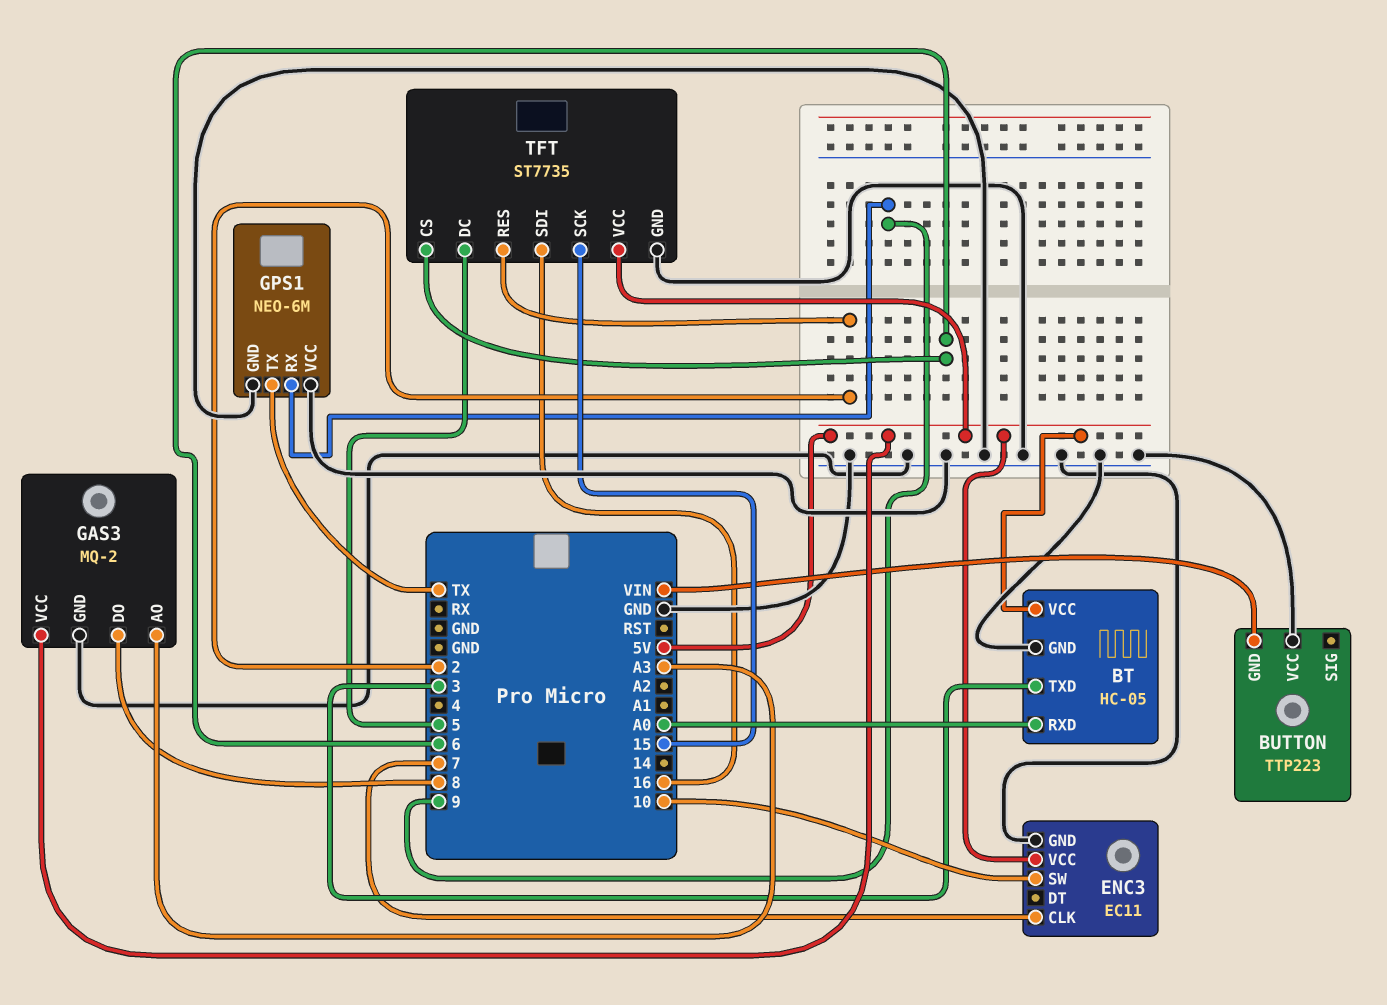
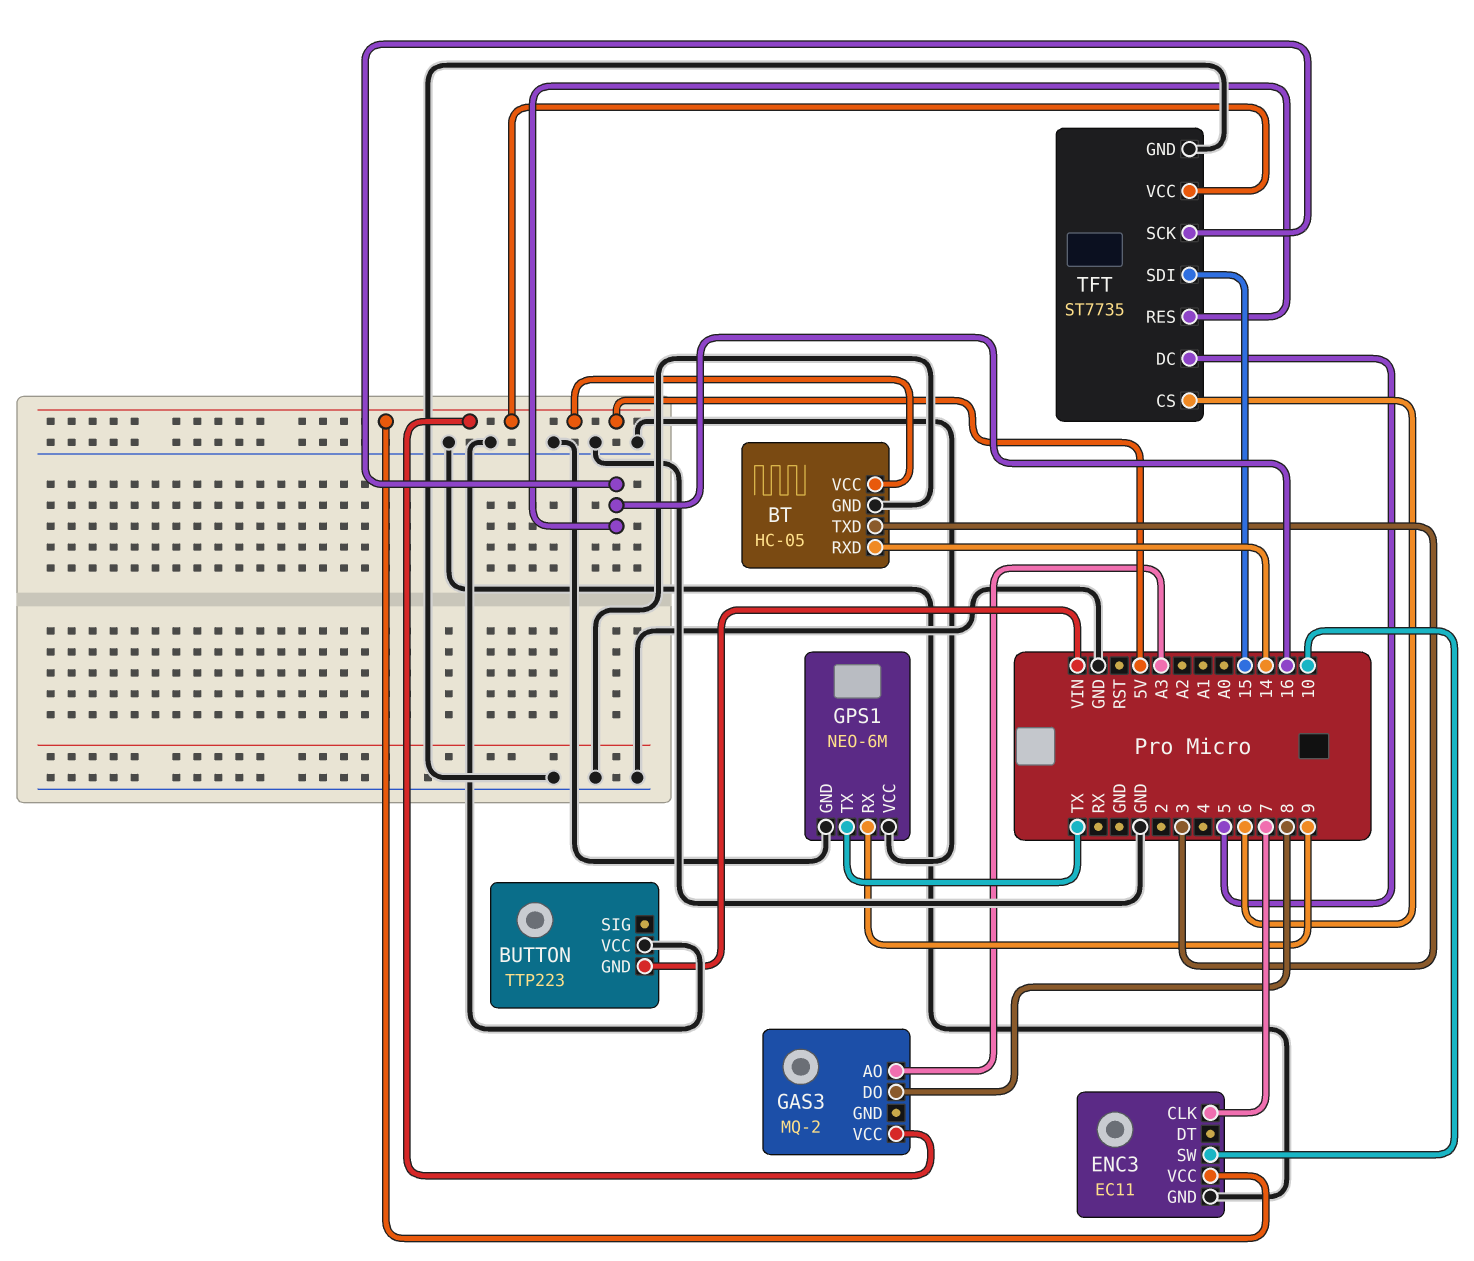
BT pin RXD: A0 -> 14
GAS3 pin GND: GND -> none
TFT pin RES: 2 -> 16
TFT pin SCK: 15 -> 16
TFT pin SDI: 16 -> 15

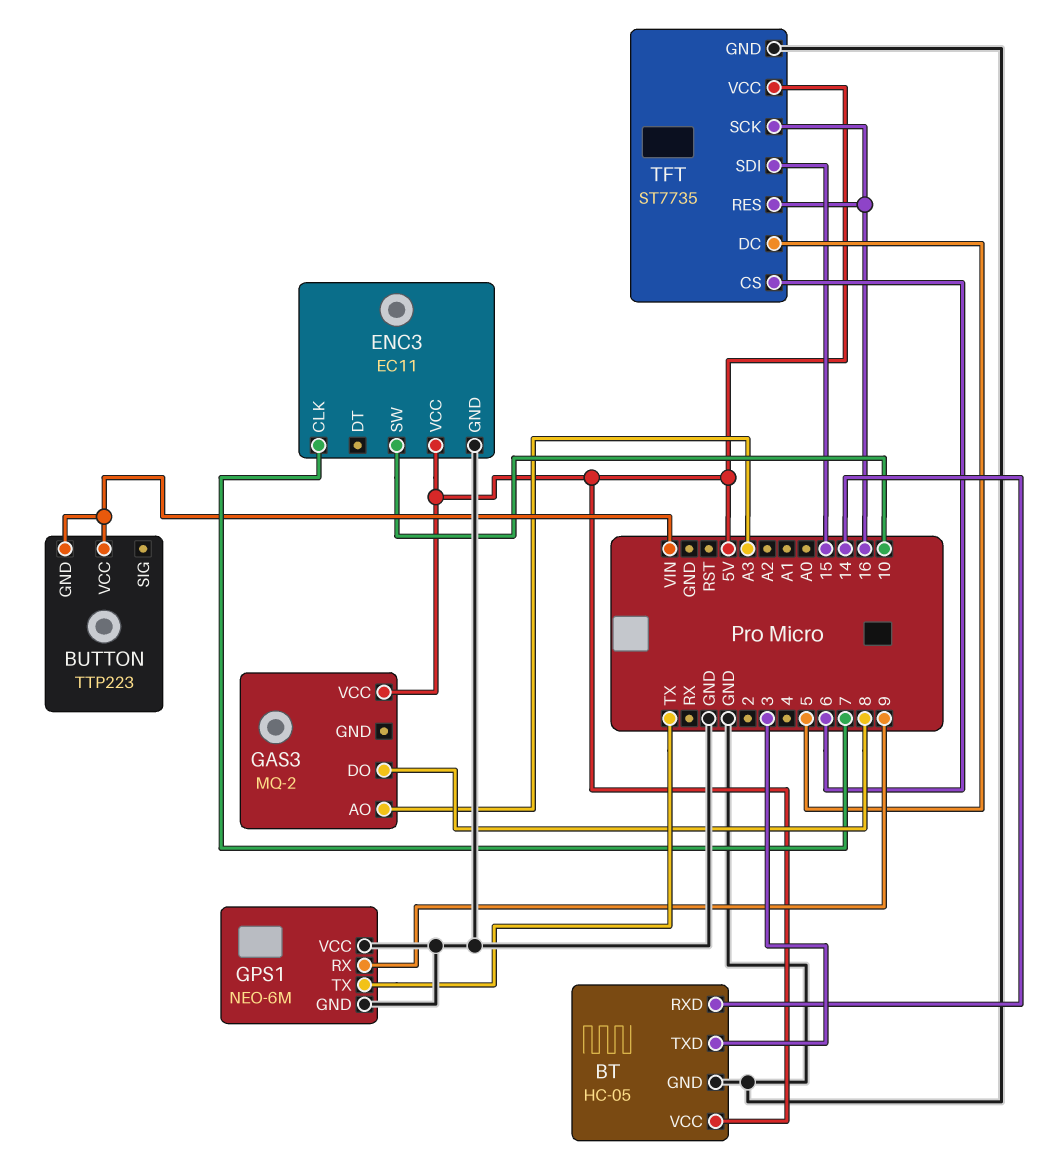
BUTTON pin VCC: GND -> VIN

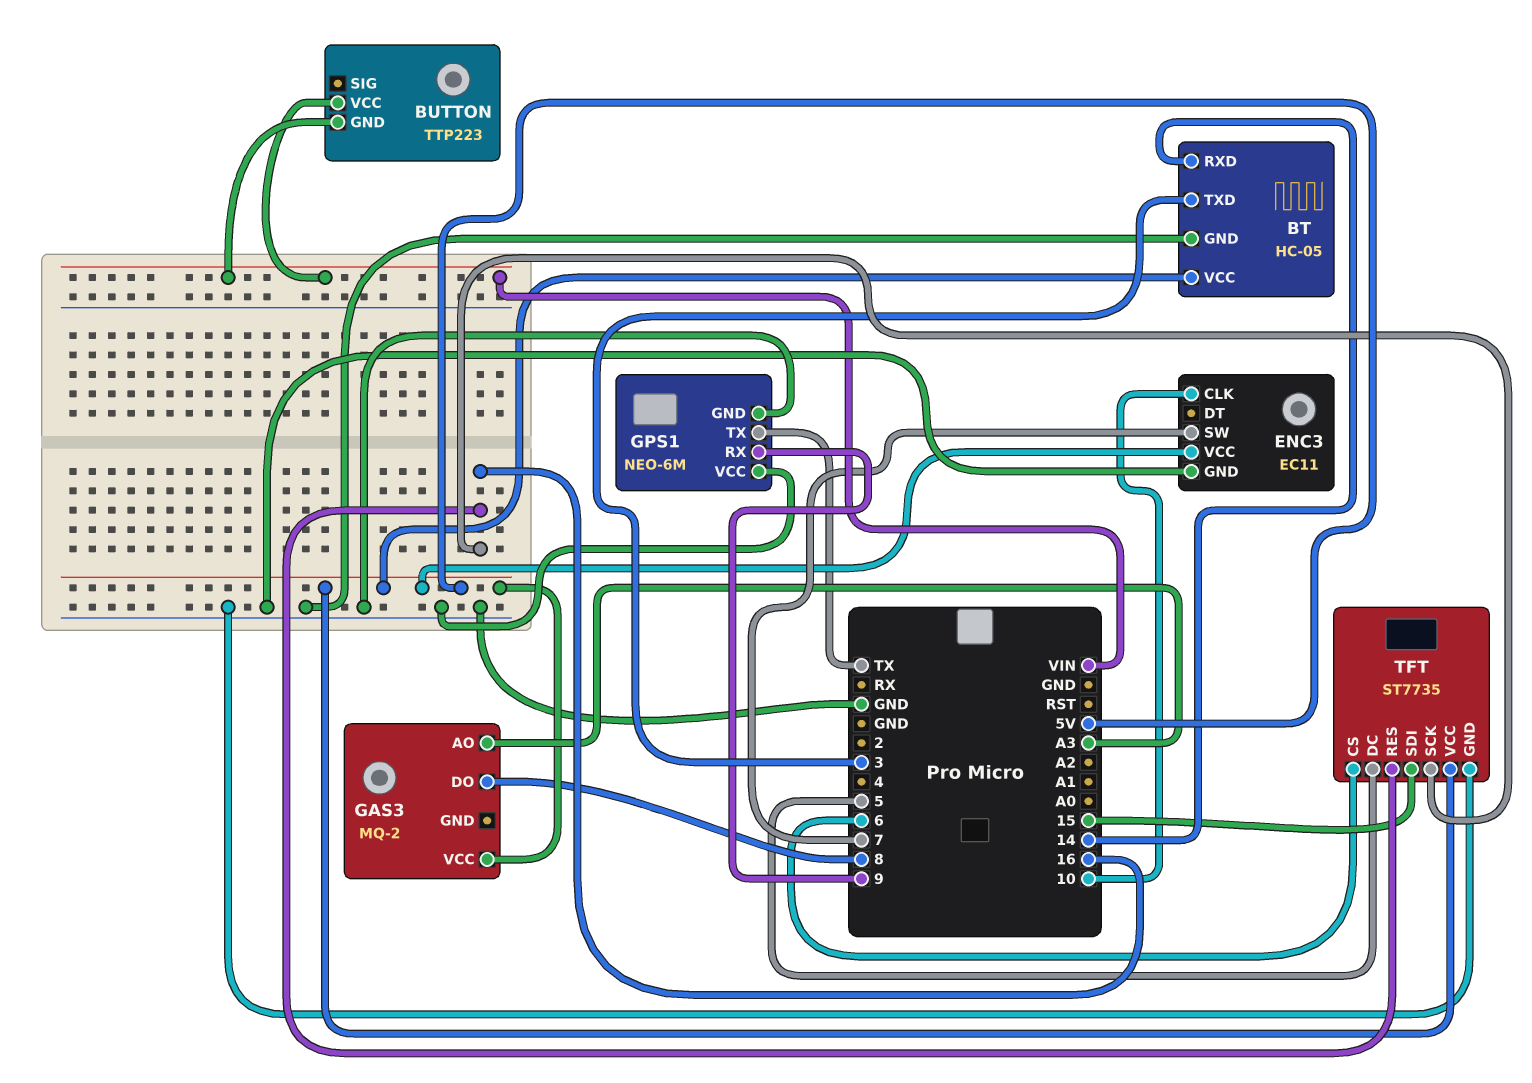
ENC3 pin CLK: 7 -> 10
ENC3 pin SW: 10 -> 7

